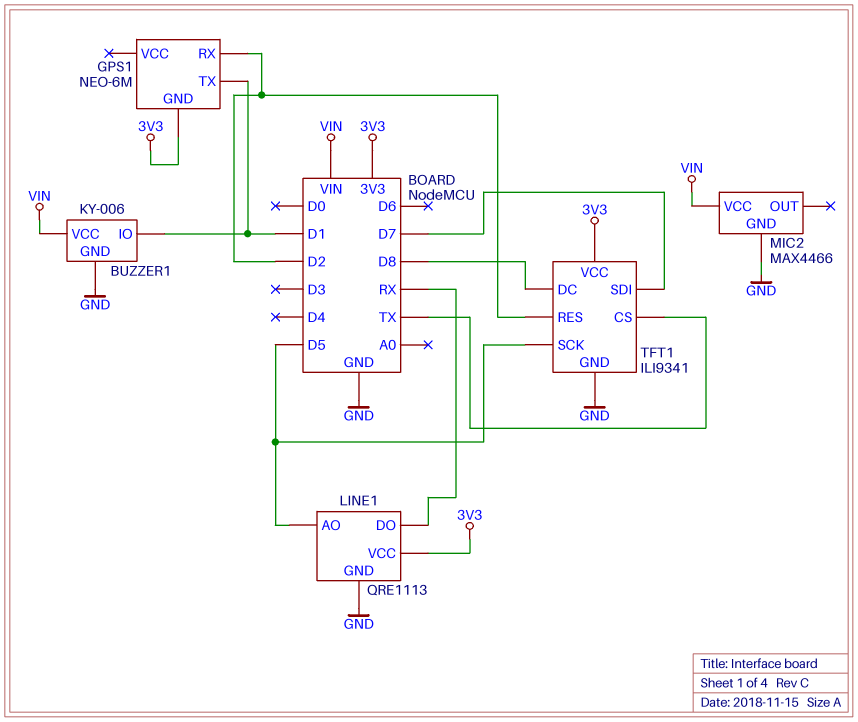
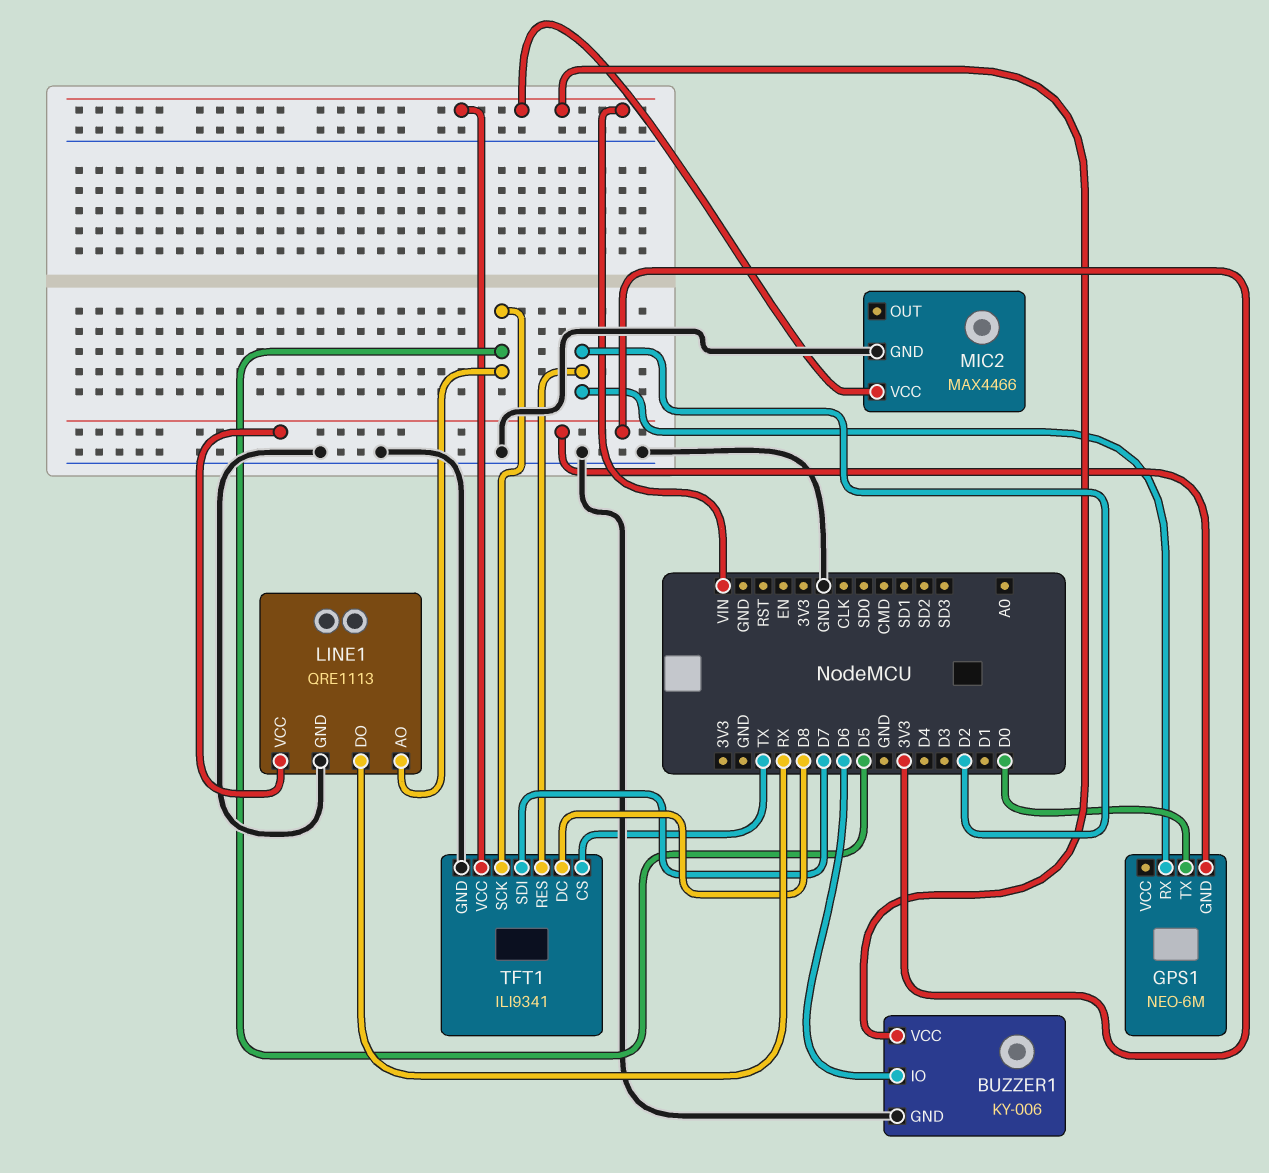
BUZZER1 pin IO: D1 -> D6
GPS1 pin TX: D1 -> D0
TFT1 pin VCC: 3V3 -> VIN

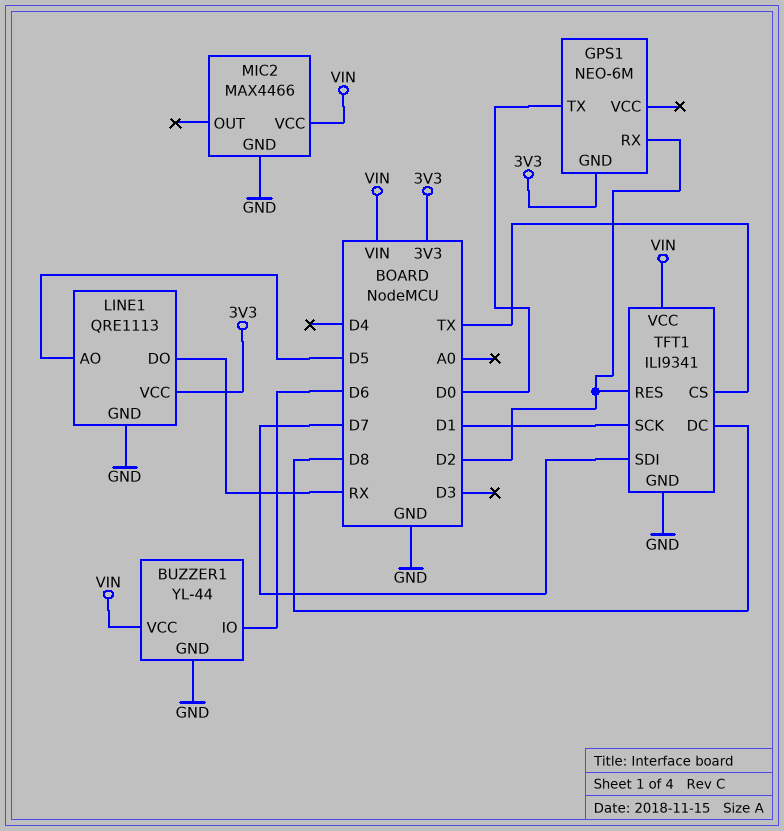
BUZZER1: KY-006 -> YL-44
TFT1 pin SCK: D5 -> D1

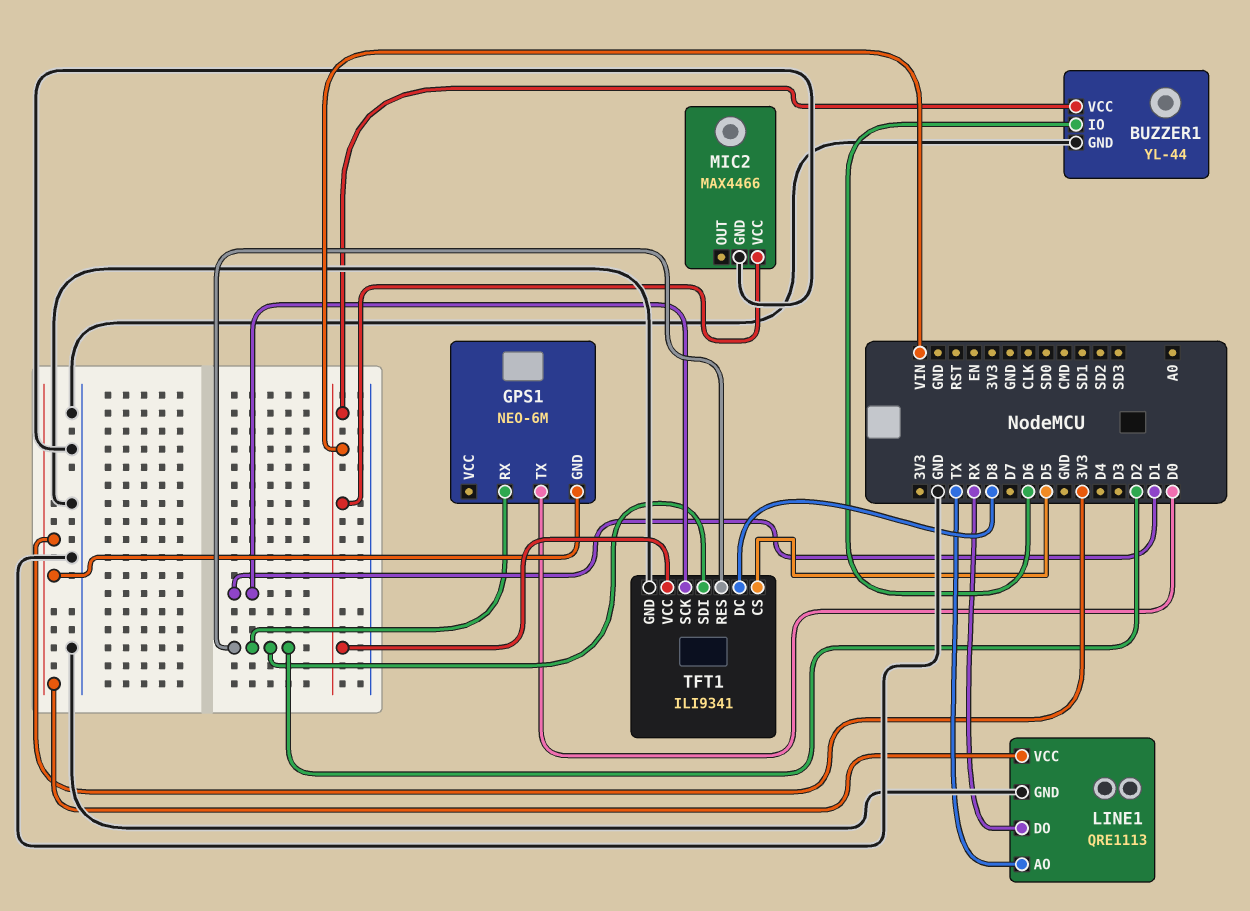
LINE1 pin AO: D5 -> TX
TFT1 pin CS: TX -> D5
TFT1 pin SDI: D7 -> D2

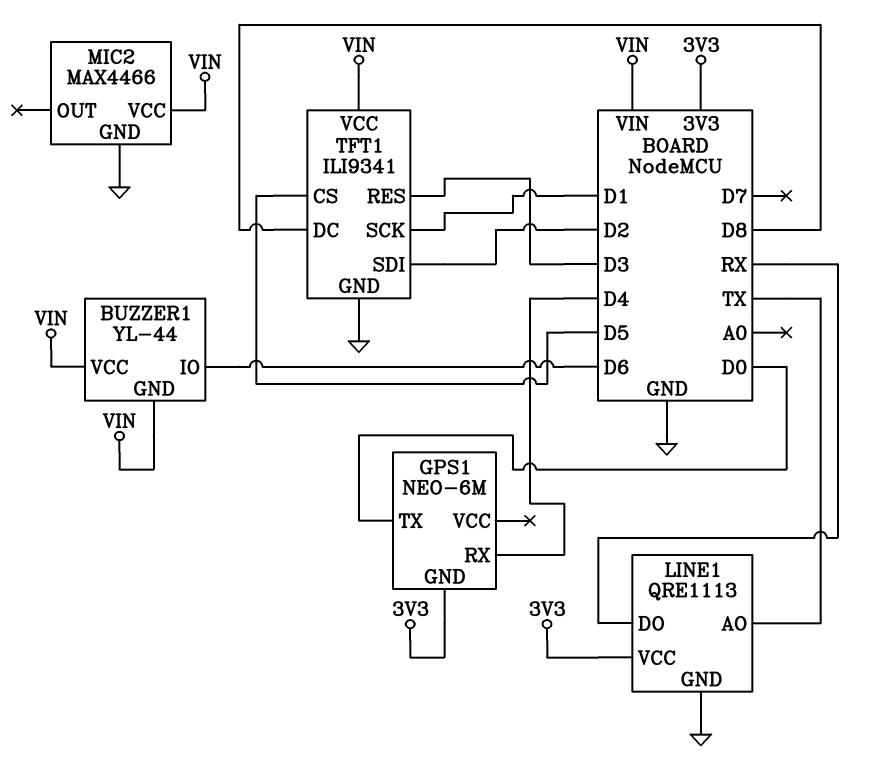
BUZZER1 pin GND: GND -> VIN
GPS1 pin RX: D2 -> D4
TFT1 pin RES: D2 -> D3

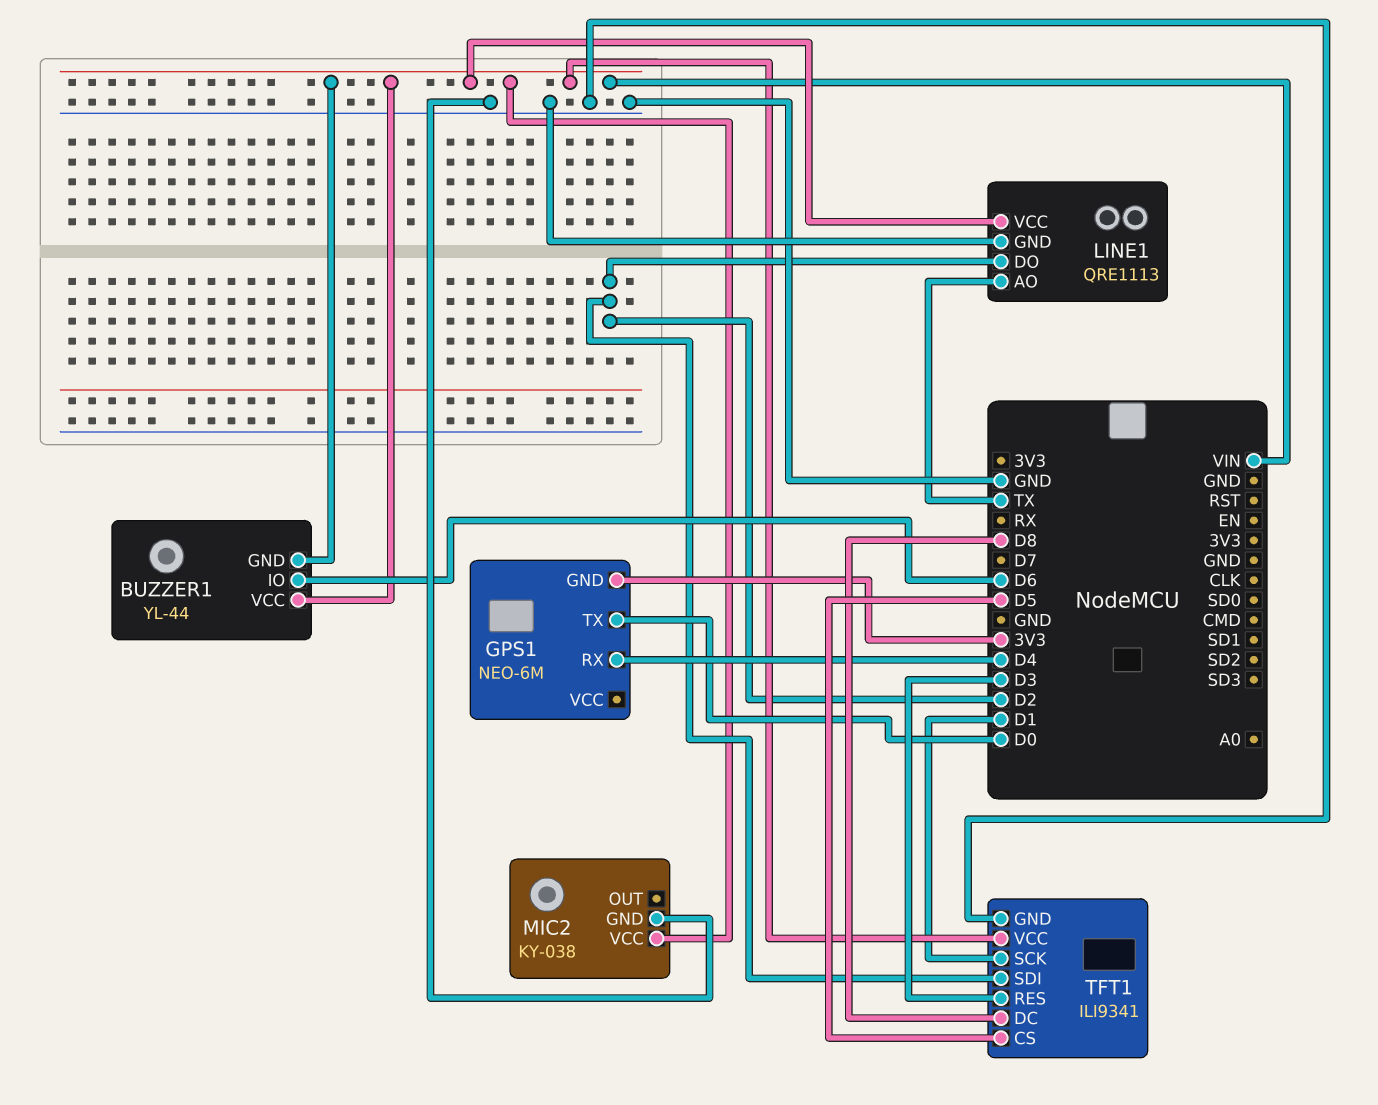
LINE1 pin DO: RX -> D2
LINE1 pin VCC: 3V3 -> VIN
MIC2: MAX4466 -> KY-038

